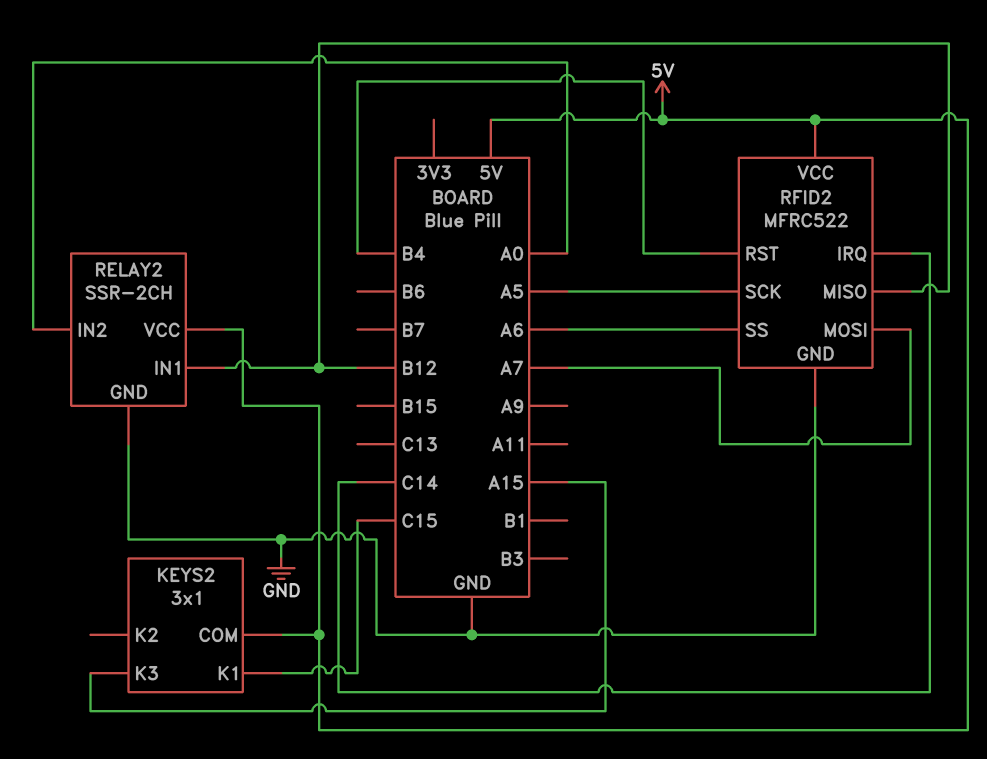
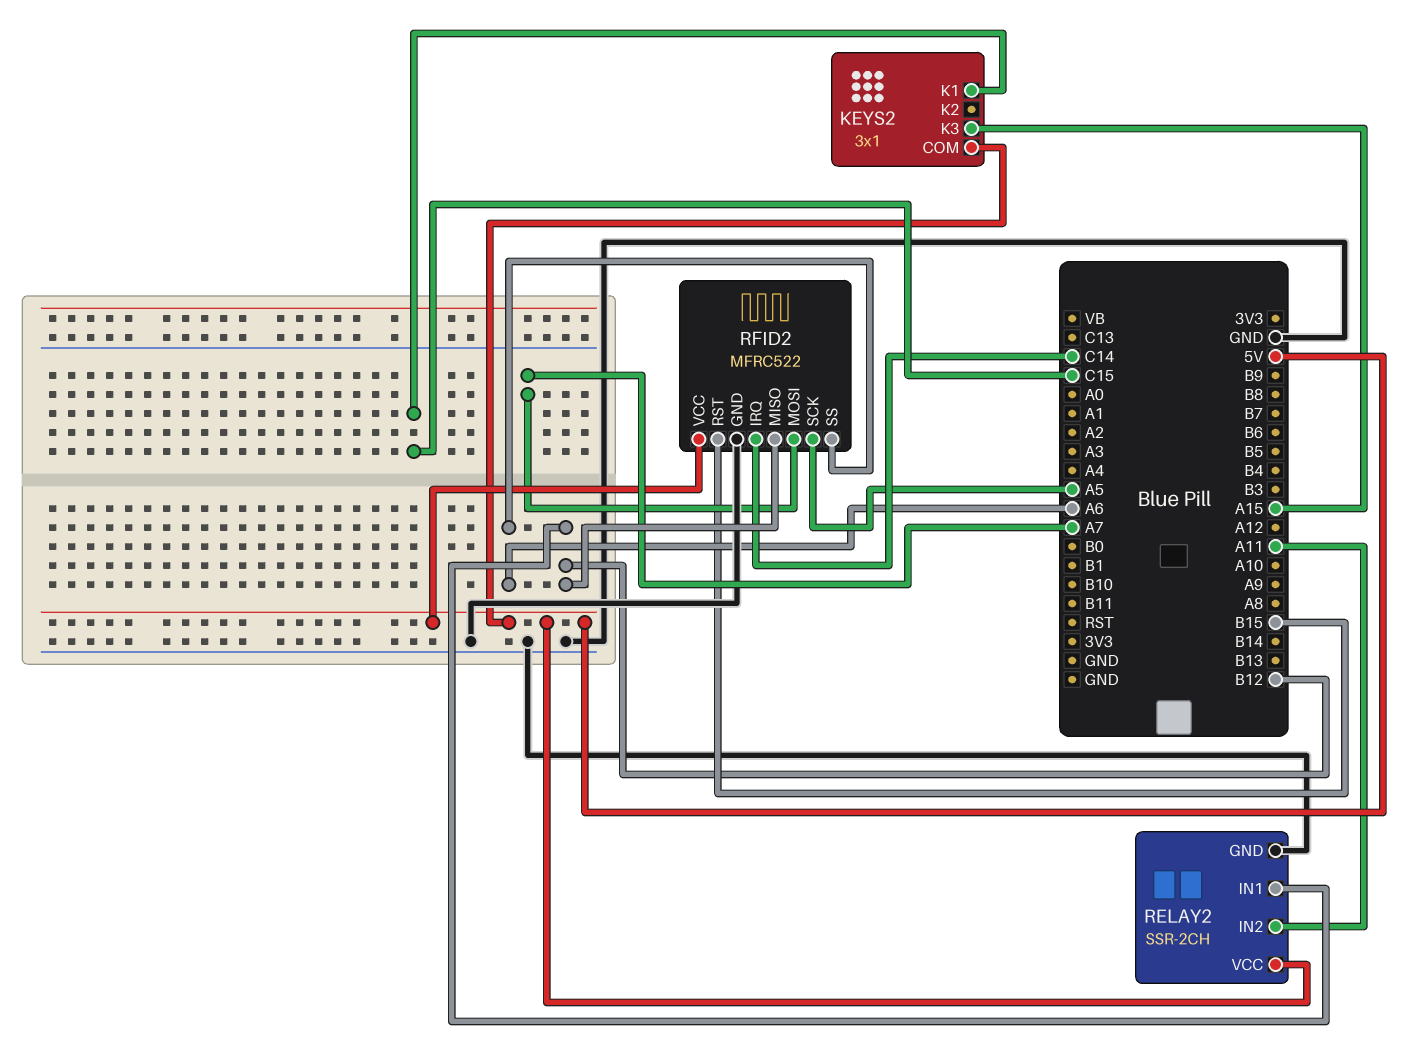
RELAY2 pin IN2: A0 -> A11
RFID2 pin RST: B4 -> B15

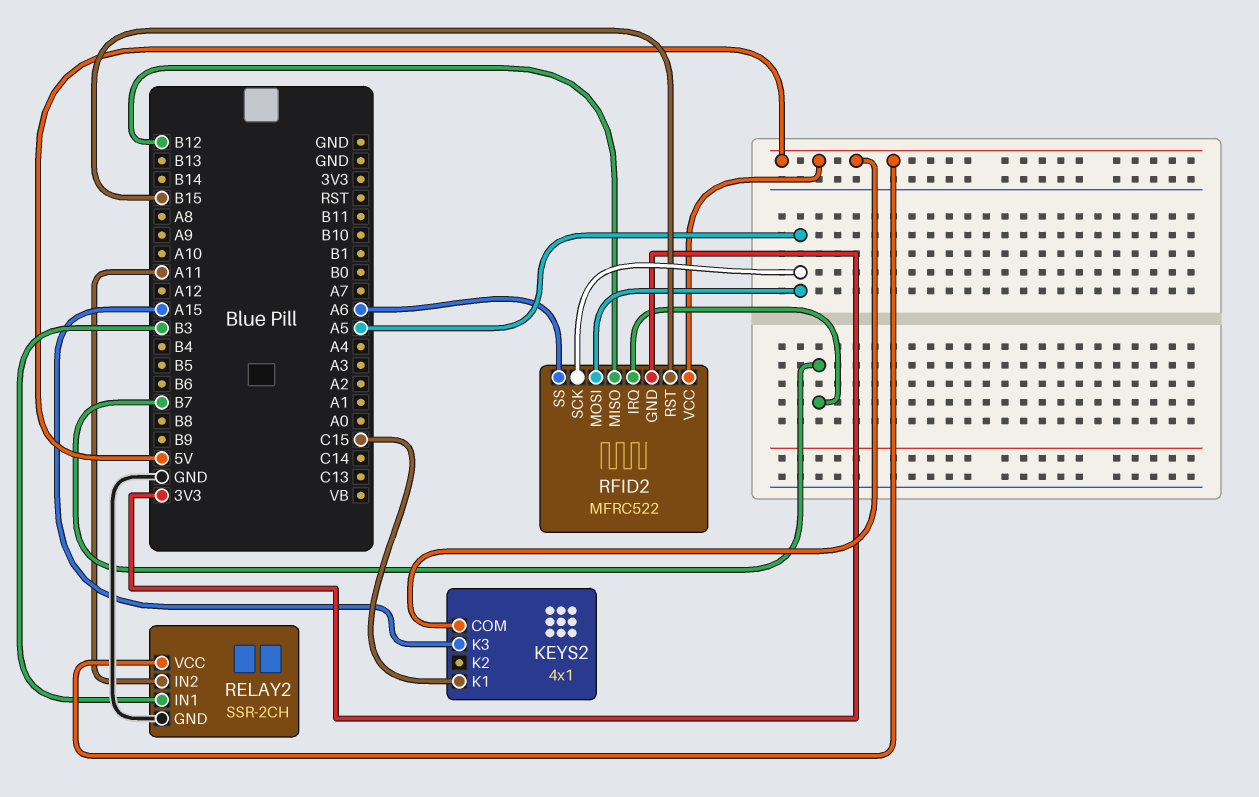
KEYS2: 3x1 -> 4x1
RELAY2 pin IN1: B12 -> B3
RFID2 pin GND: GND -> 3V3
RFID2 pin IRQ: C14 -> B7
RFID2 pin MOSI: A7 -> A5

